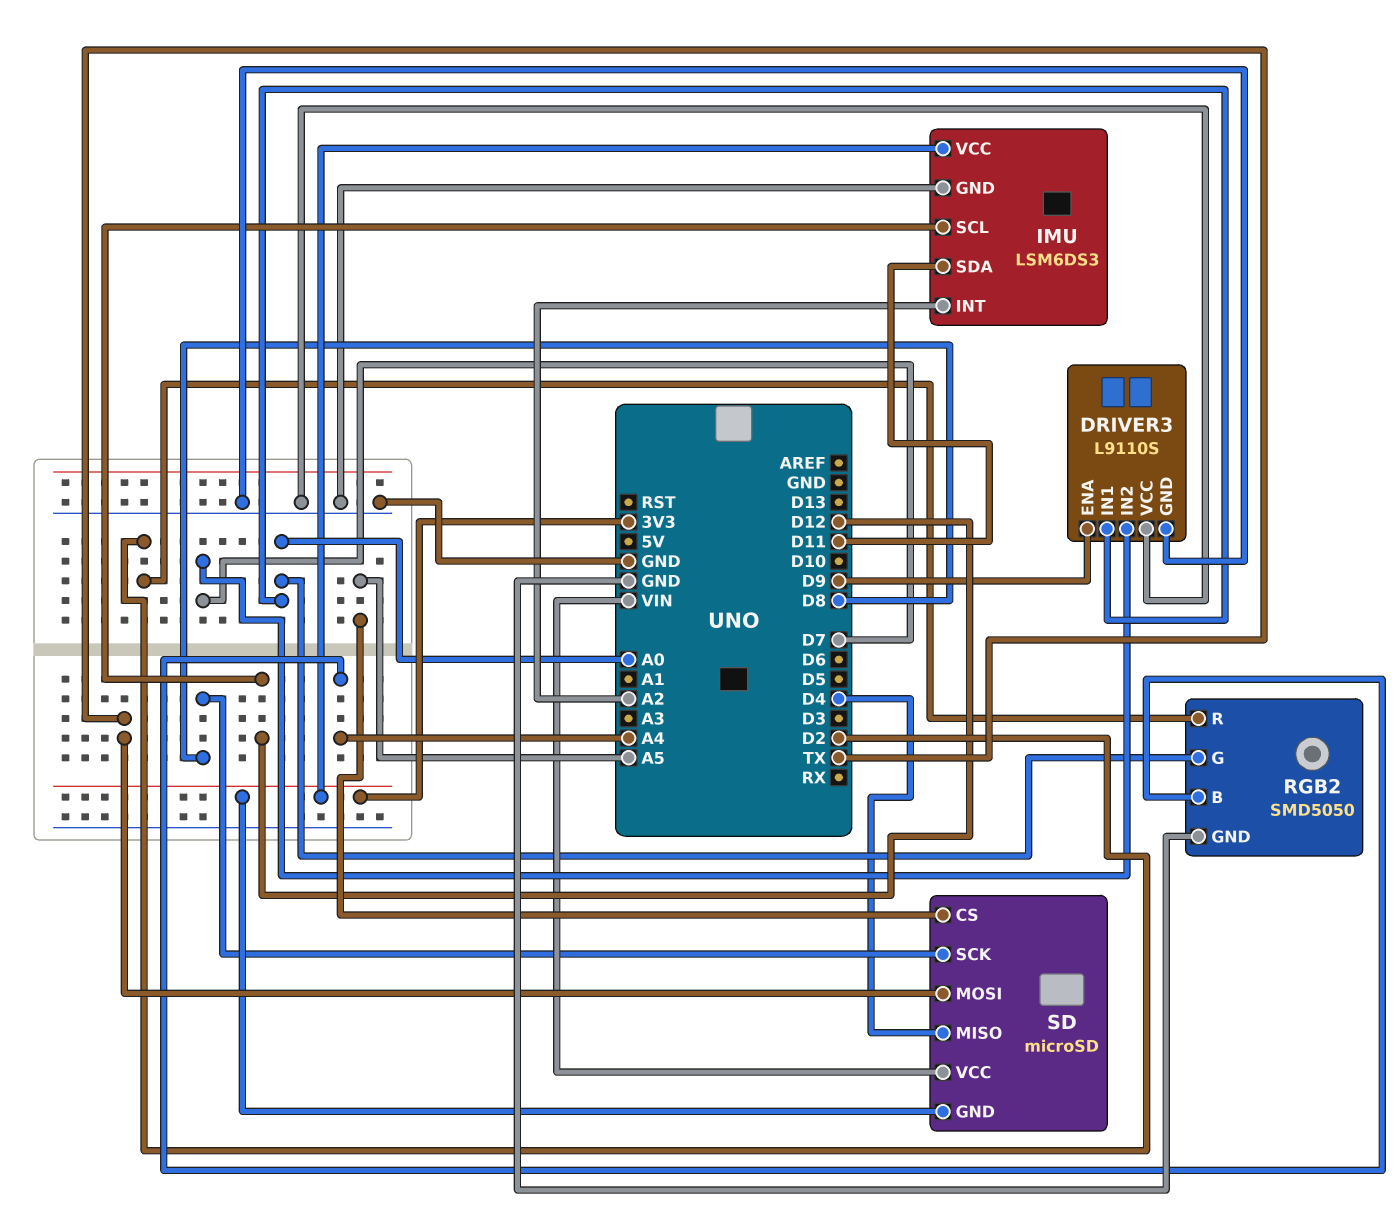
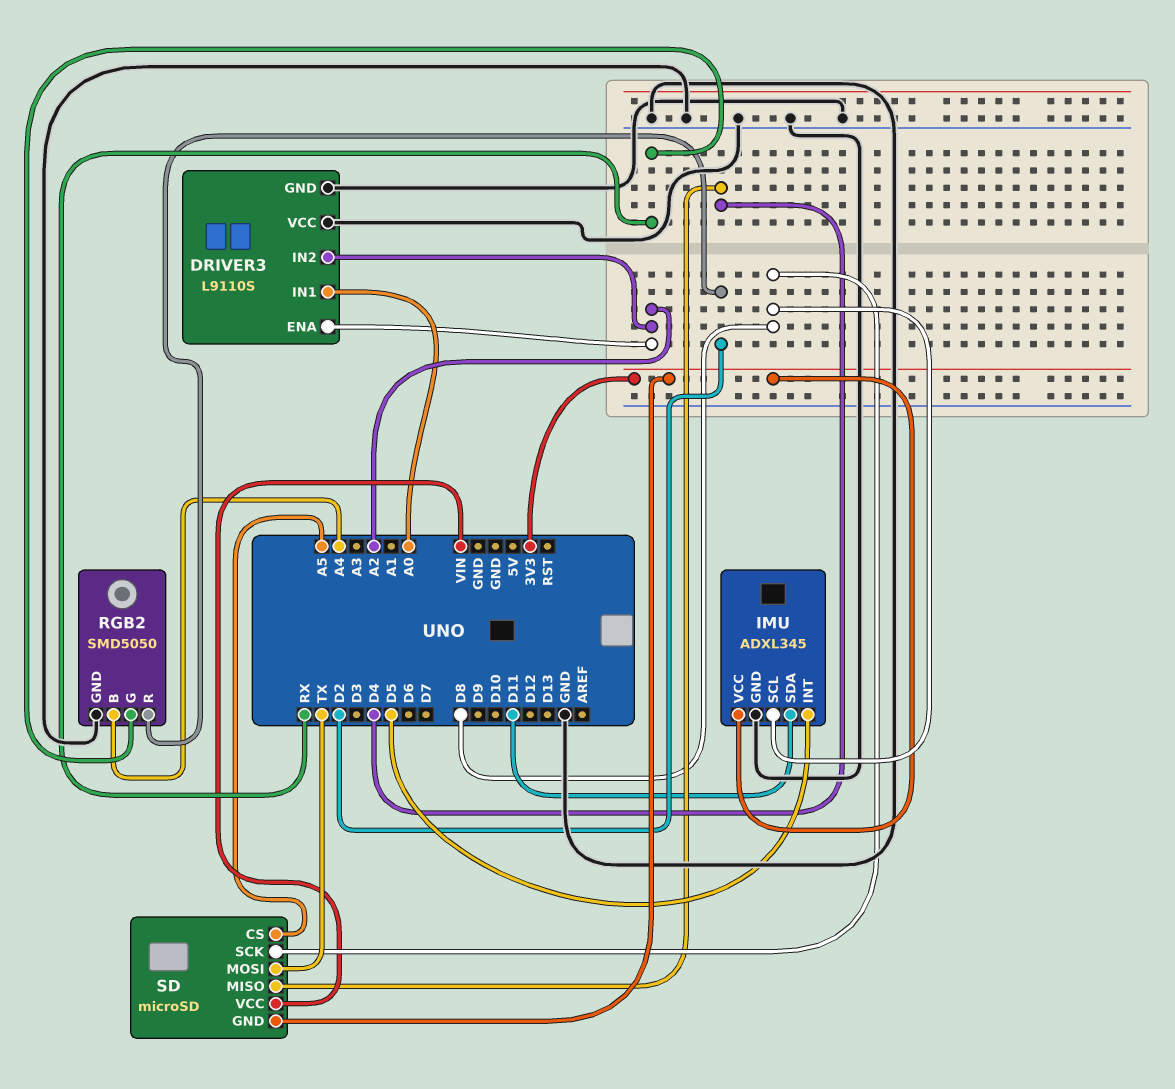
DRIVER3 pin ENA: D9 -> A2
DRIVER3 pin IN2: D7 -> A2
IMU: LSM6DS3 -> ADXL345
IMU pin INT: A2 -> D5
IMU pin SCL: D12 -> D8
RGB2 pin G: A0 -> RX

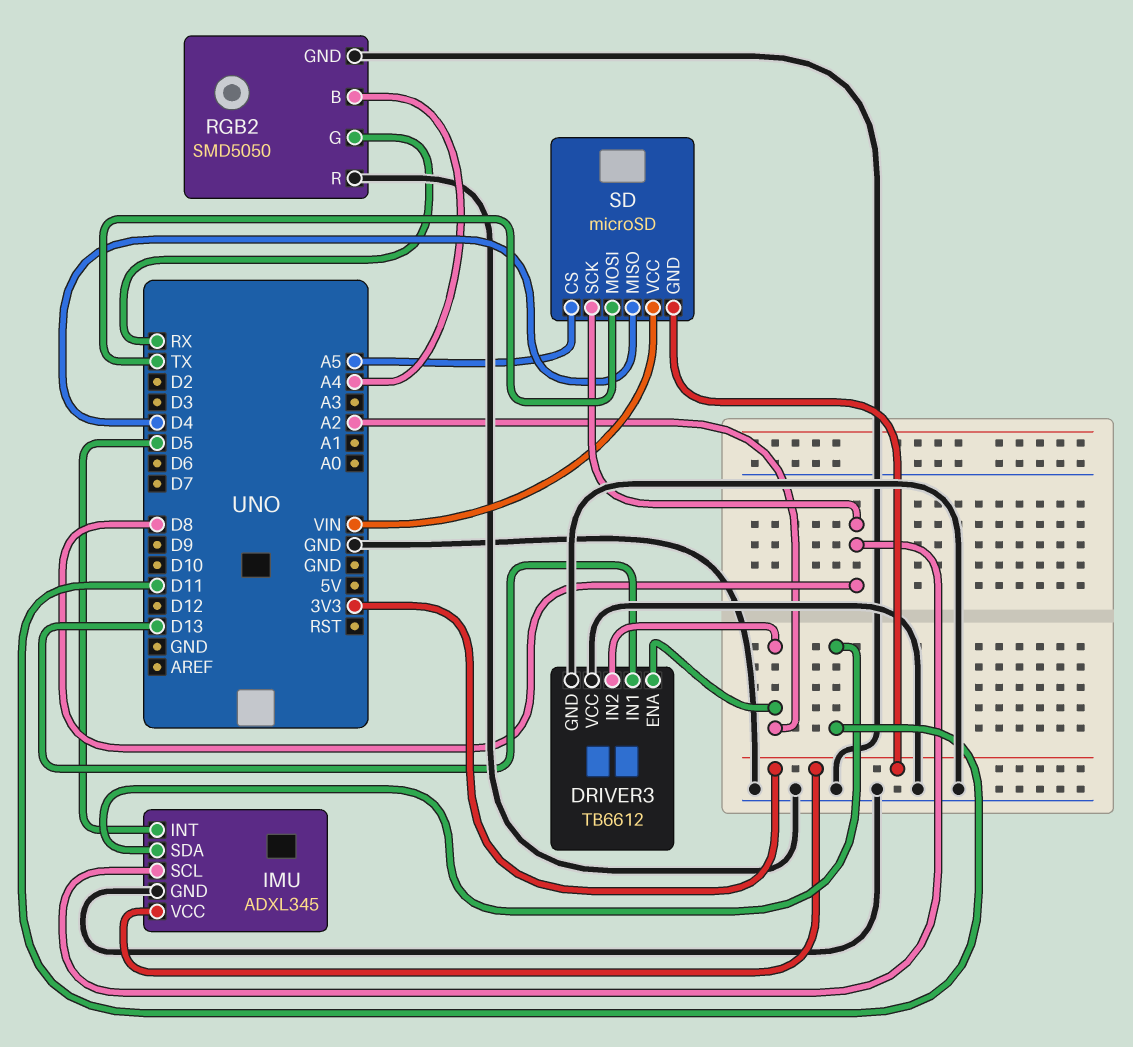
DRIVER3: L9110S -> TB6612
DRIVER3 pin IN1: A0 -> D13
RGB2 pin R: D2 -> GND

